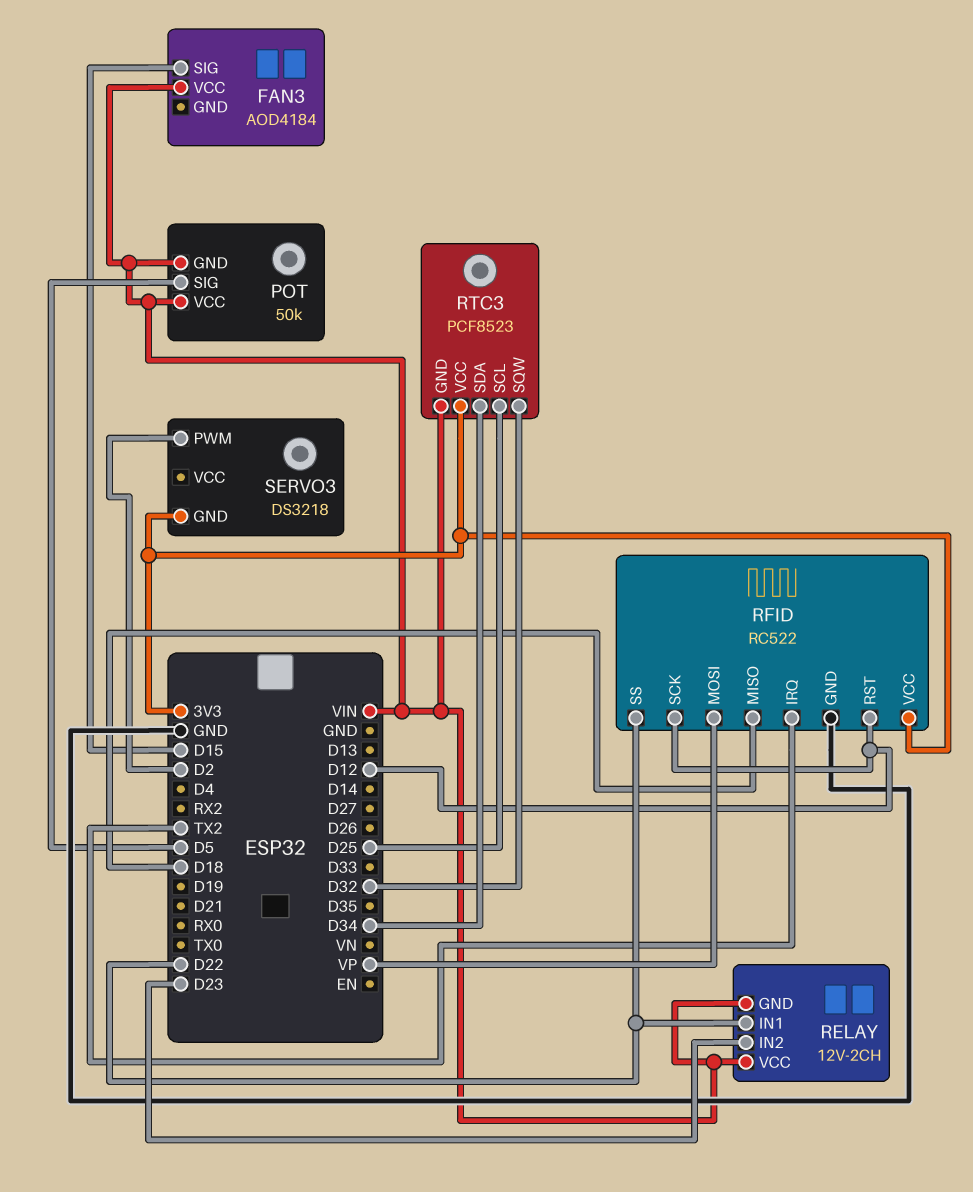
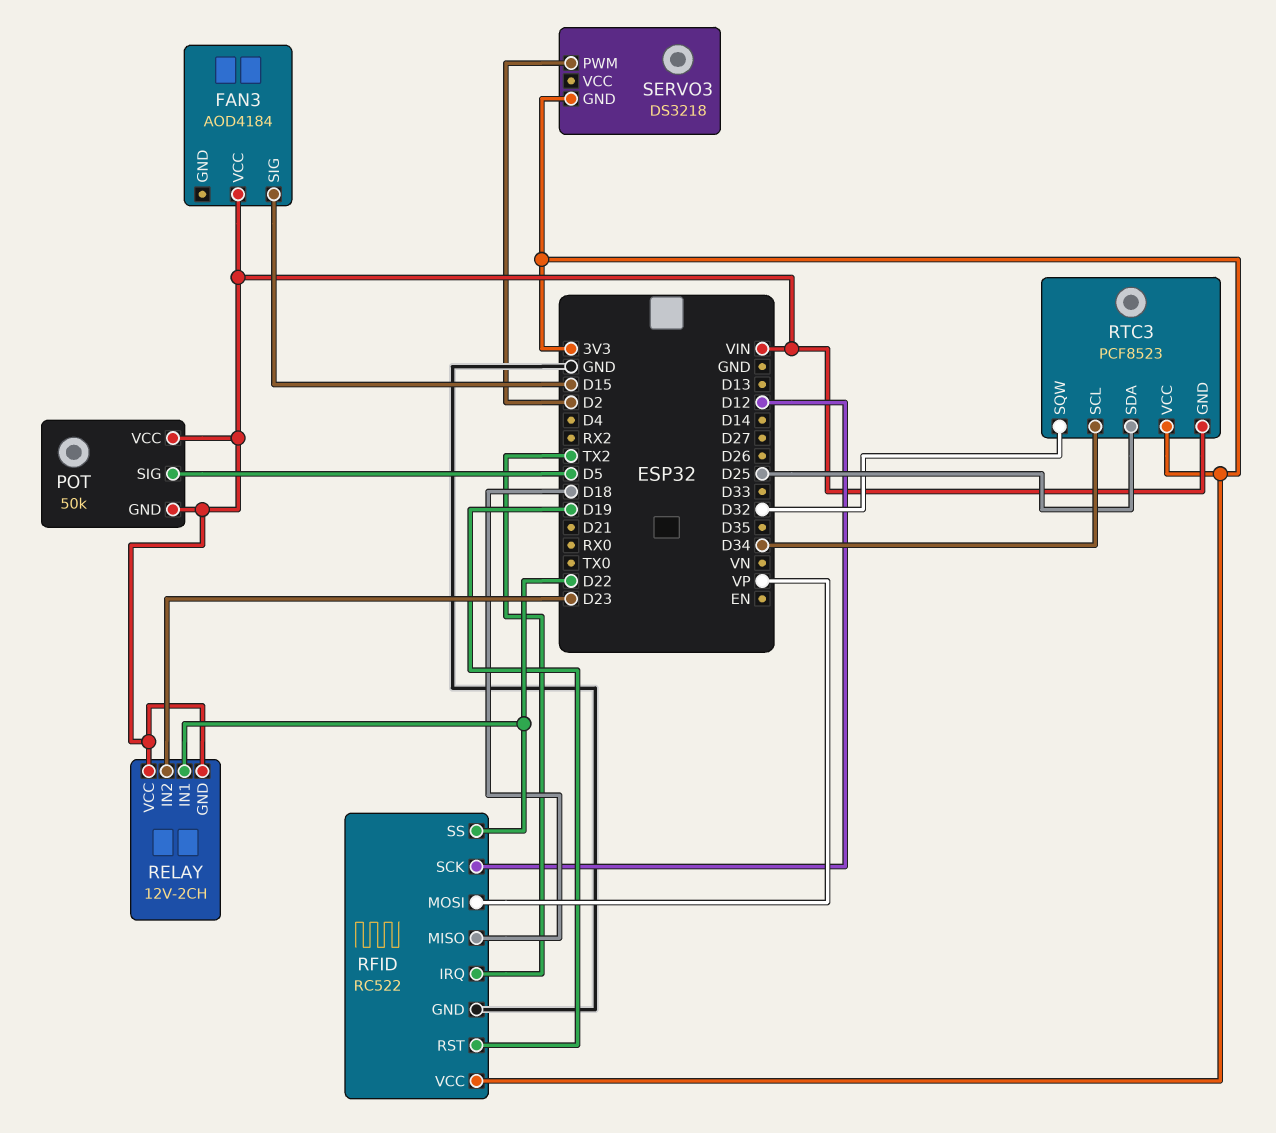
RFID pin RST: D12 -> D19
RTC3 pin SCL: D25 -> D34
RTC3 pin SDA: D34 -> D25

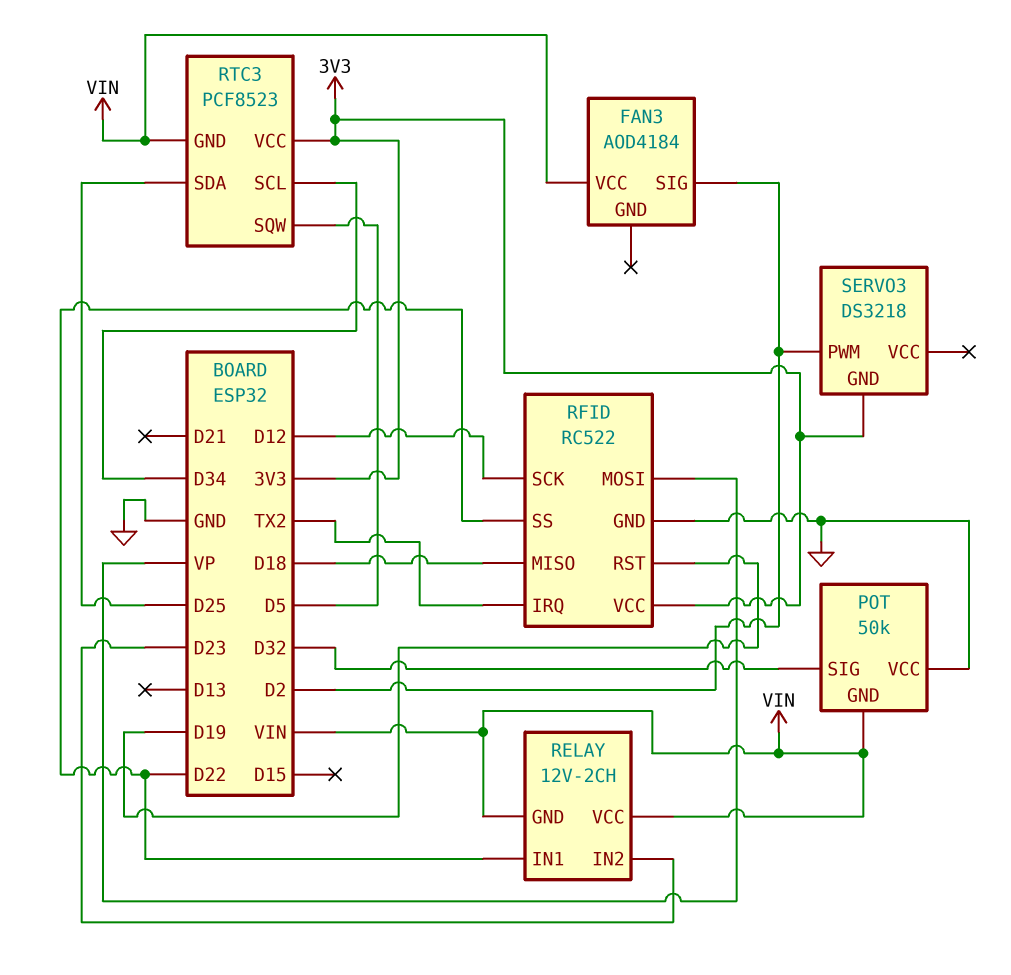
FAN3 pin SIG: D15 -> D2
POT pin SIG: D5 -> D32
POT pin VCC: VIN -> GND
RTC3 pin SQW: D32 -> D5

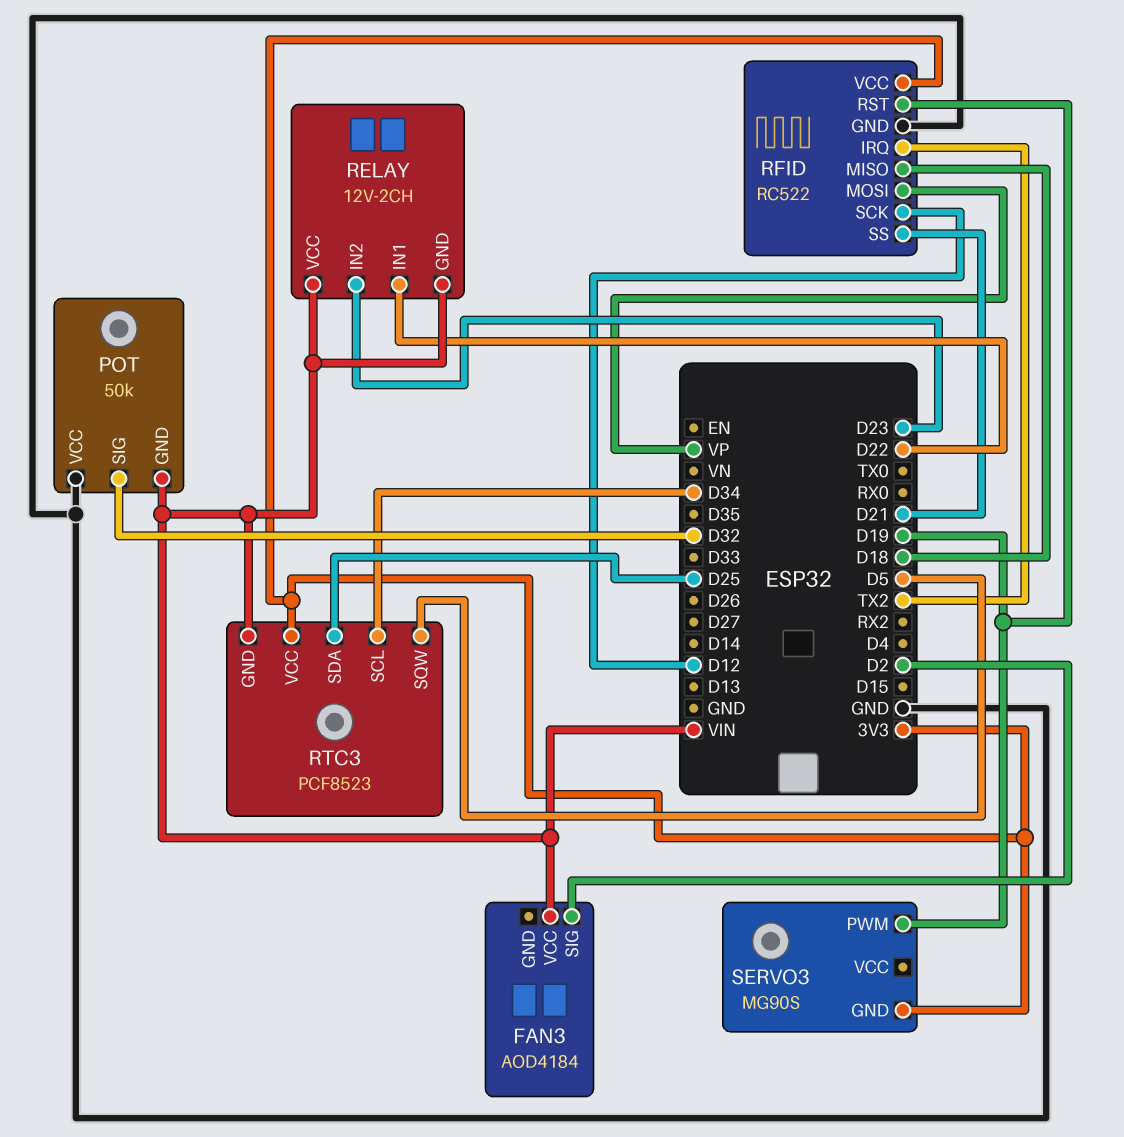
RFID pin SS: D22 -> D21
SERVO3: DS3218 -> MG90S
SERVO3 pin PWM: D2 -> D19

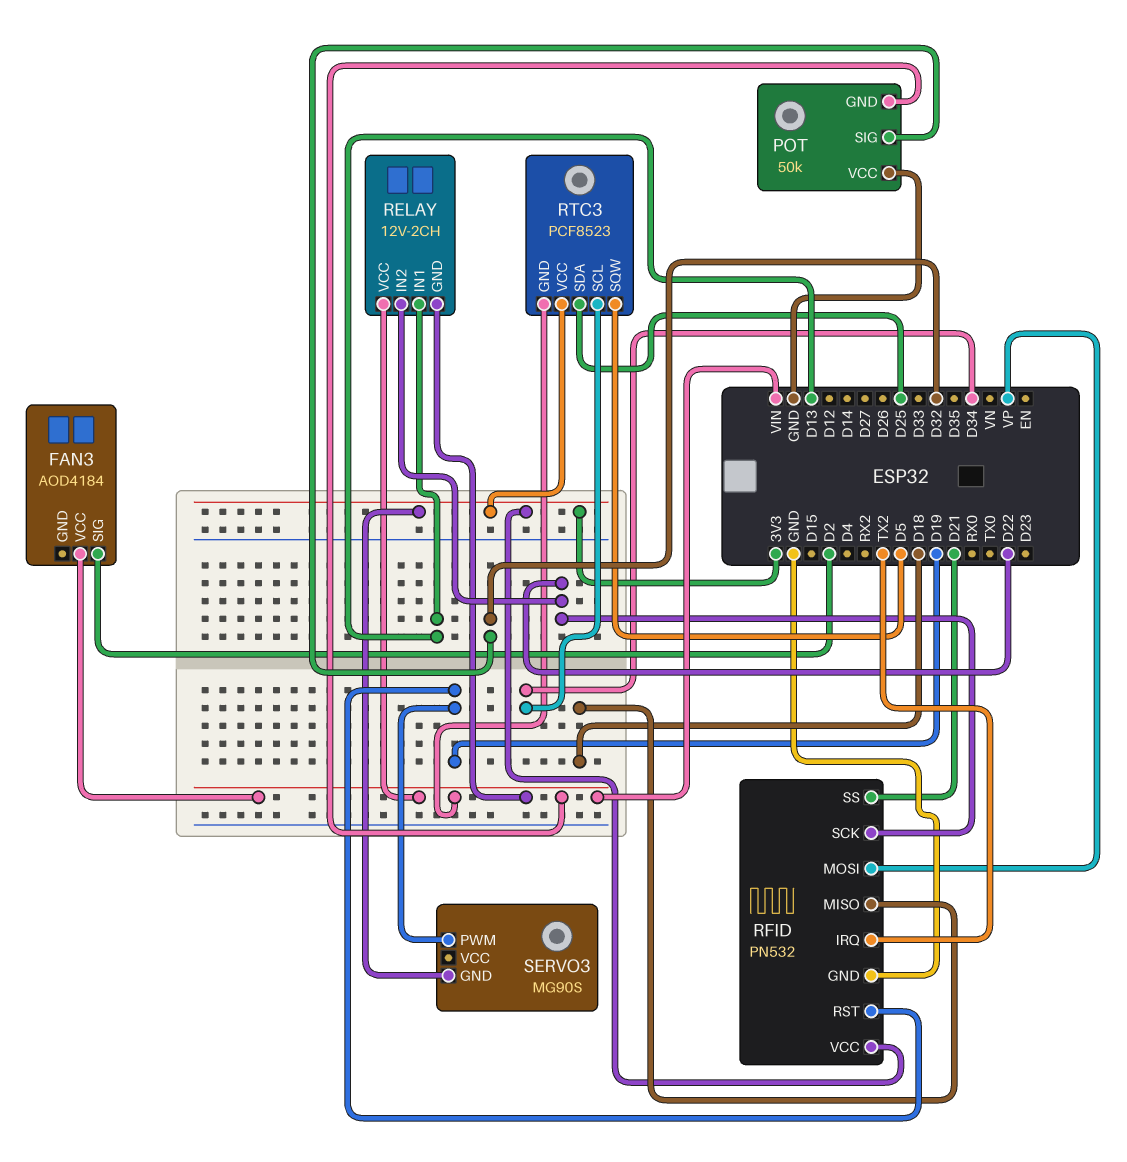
RELAY pin IN1: D22 -> D13
RELAY pin IN2: D23 -> D22
RFID: RC522 -> PN532
RFID pin SCK: D12 -> D22

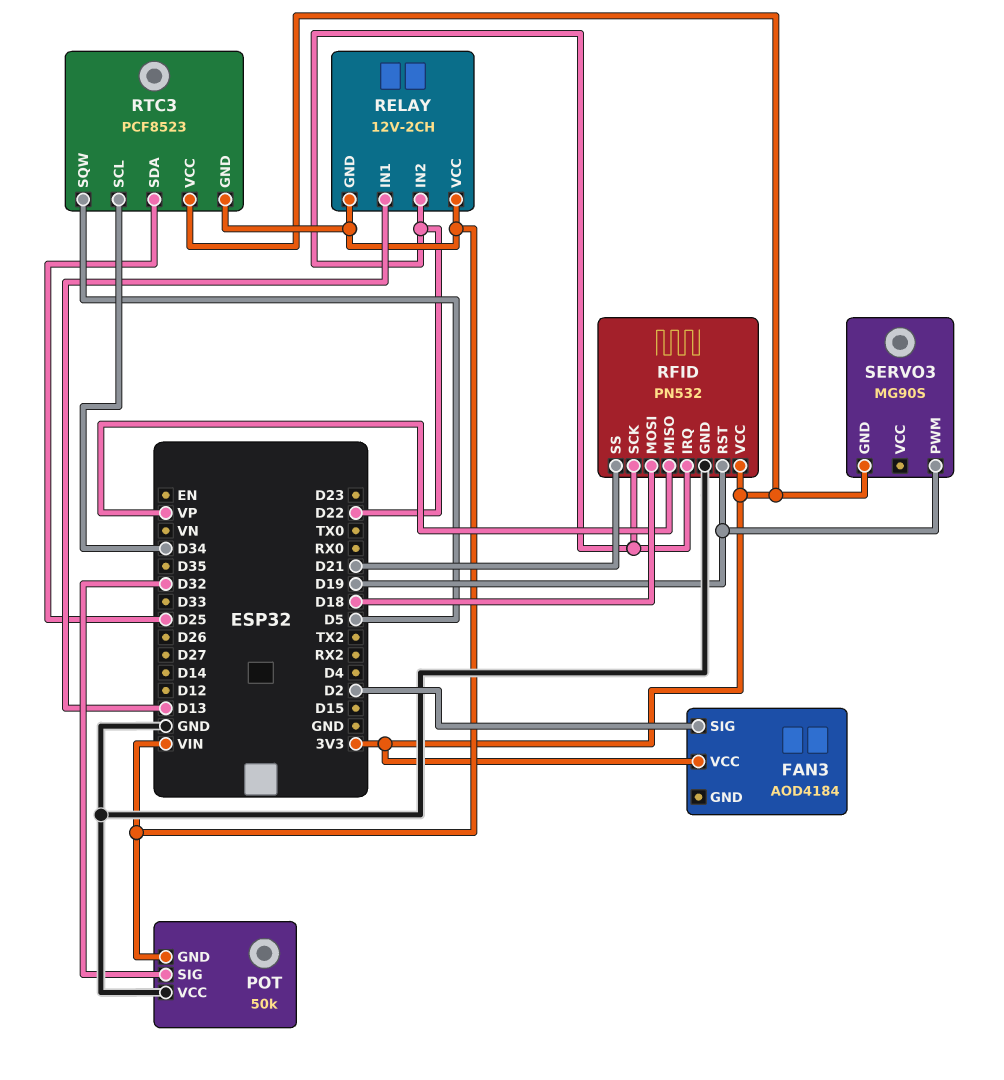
FAN3 pin VCC: VIN -> 3V3
RFID pin IRQ: TX2 -> D22
RFID pin MISO: D18 -> VP
RFID pin MOSI: VP -> D18

